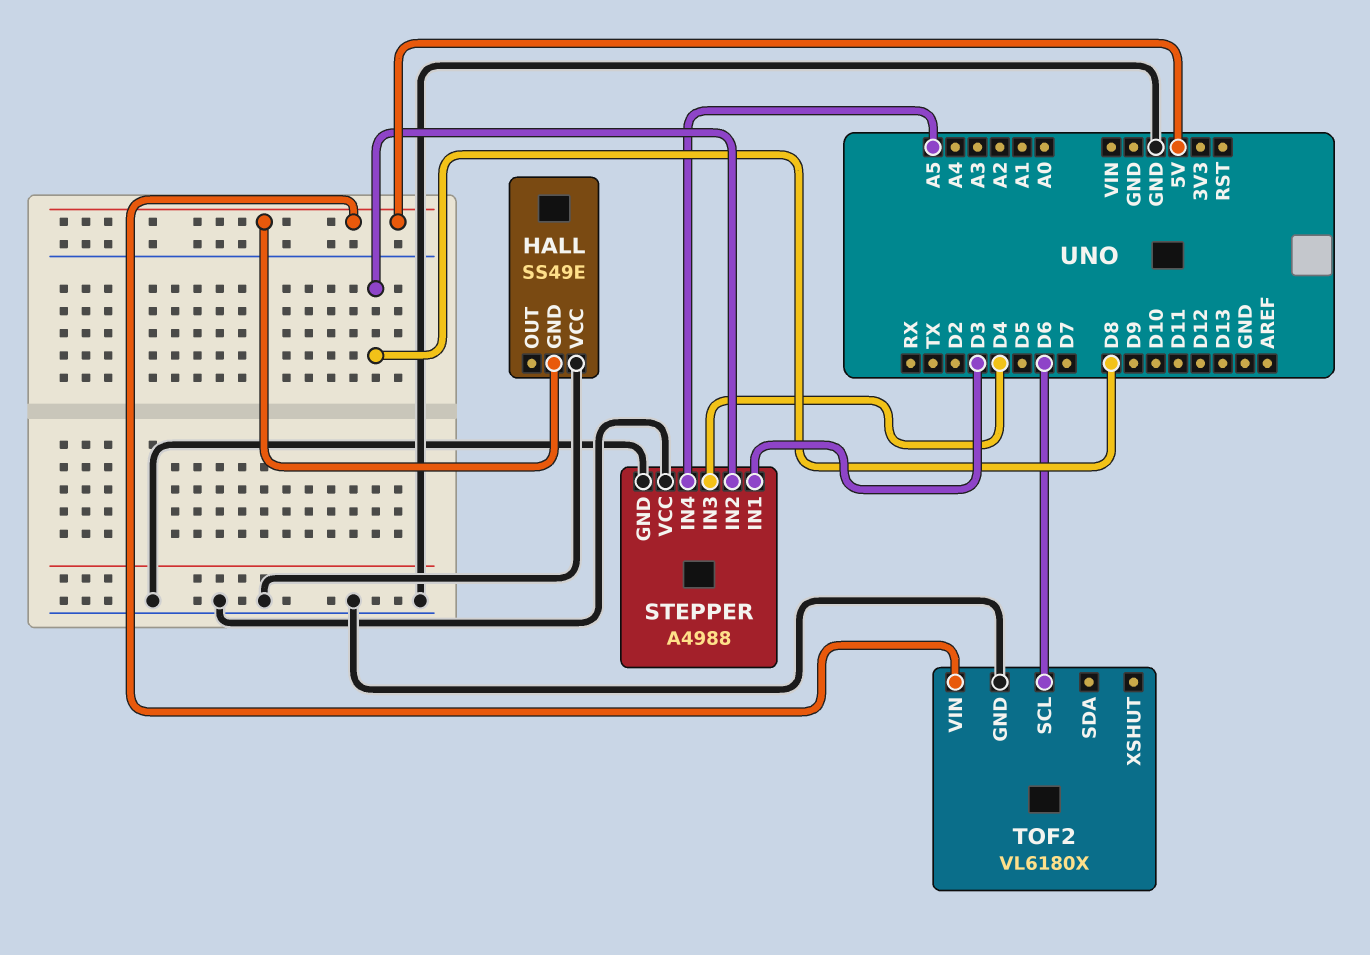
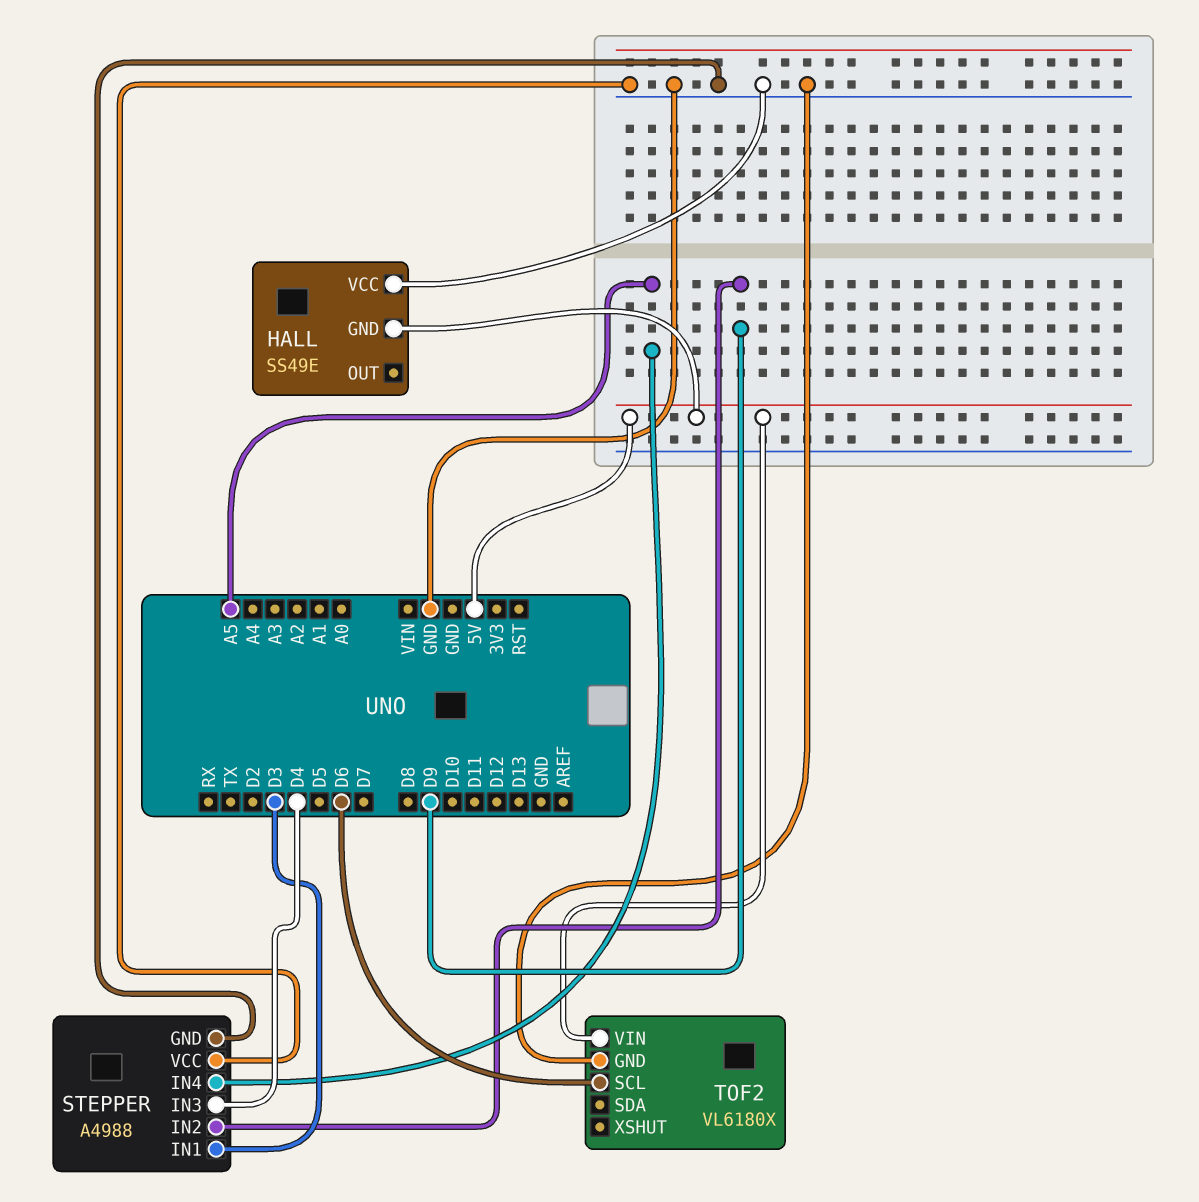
STEPPER pin IN2: D8 -> D9

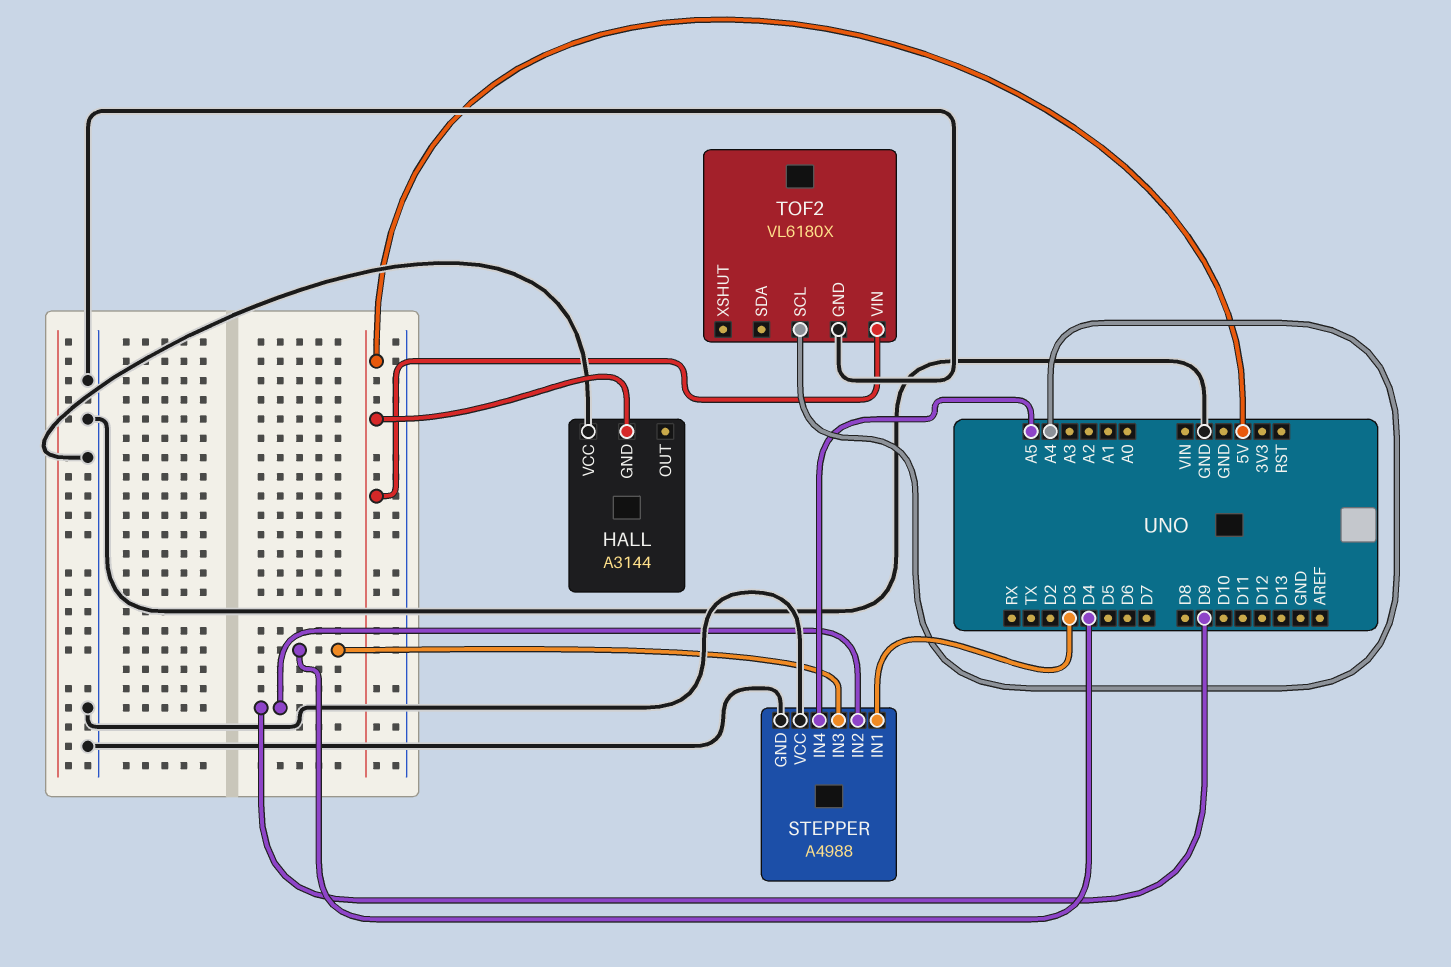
HALL: SS49E -> A3144
TOF2 pin SCL: D6 -> A4

